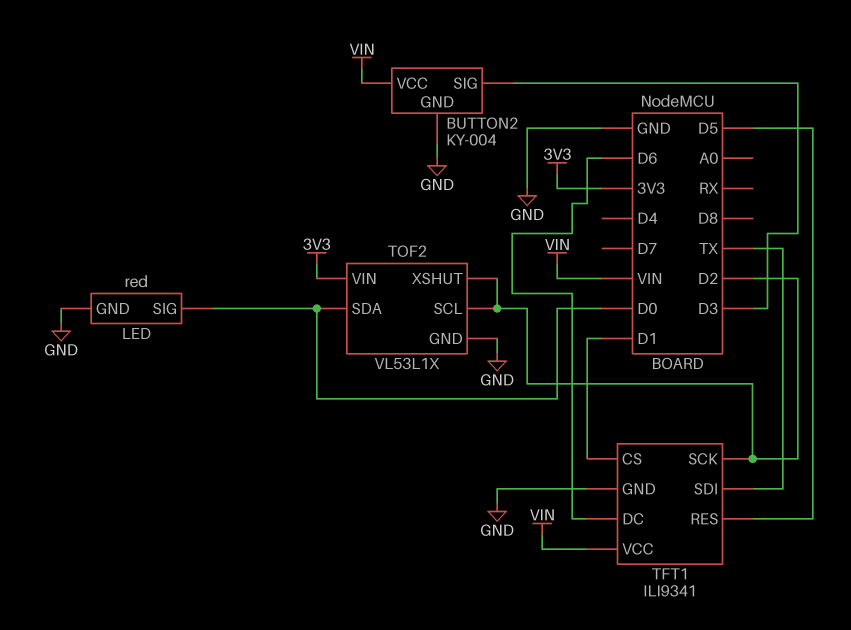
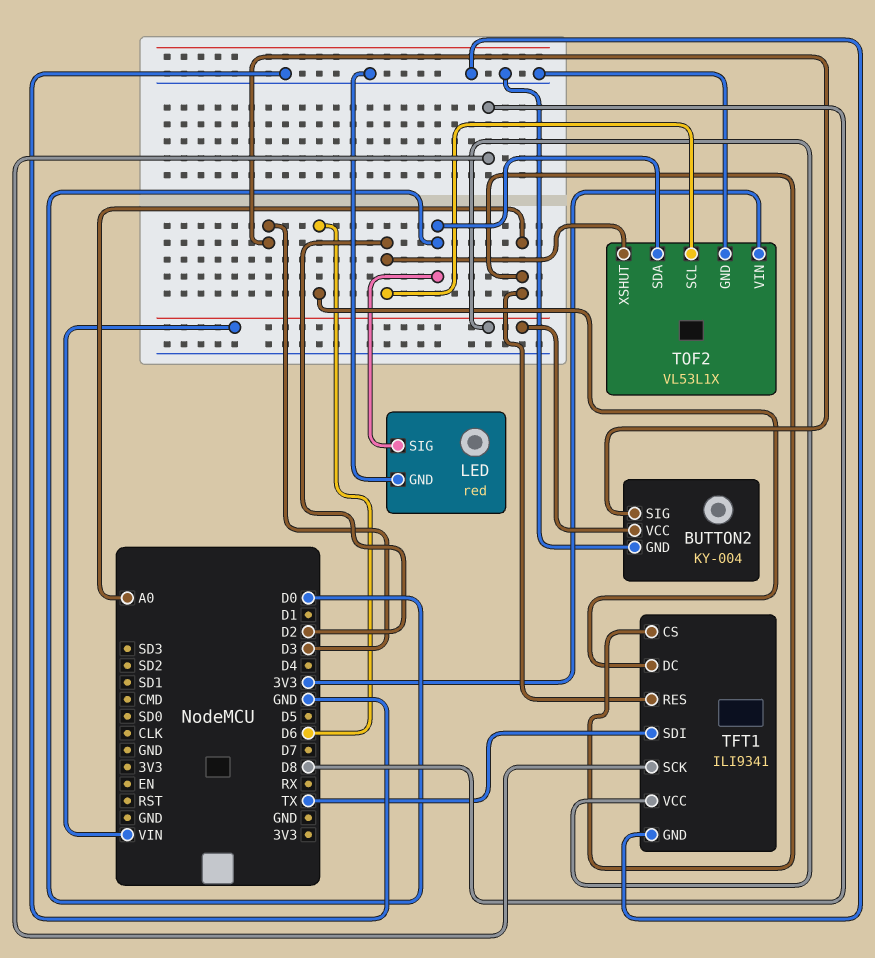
TFT1 pin CS: D1 -> A0
TFT1 pin RES: D5 -> A0
TFT1 pin SCK: D2 -> D8

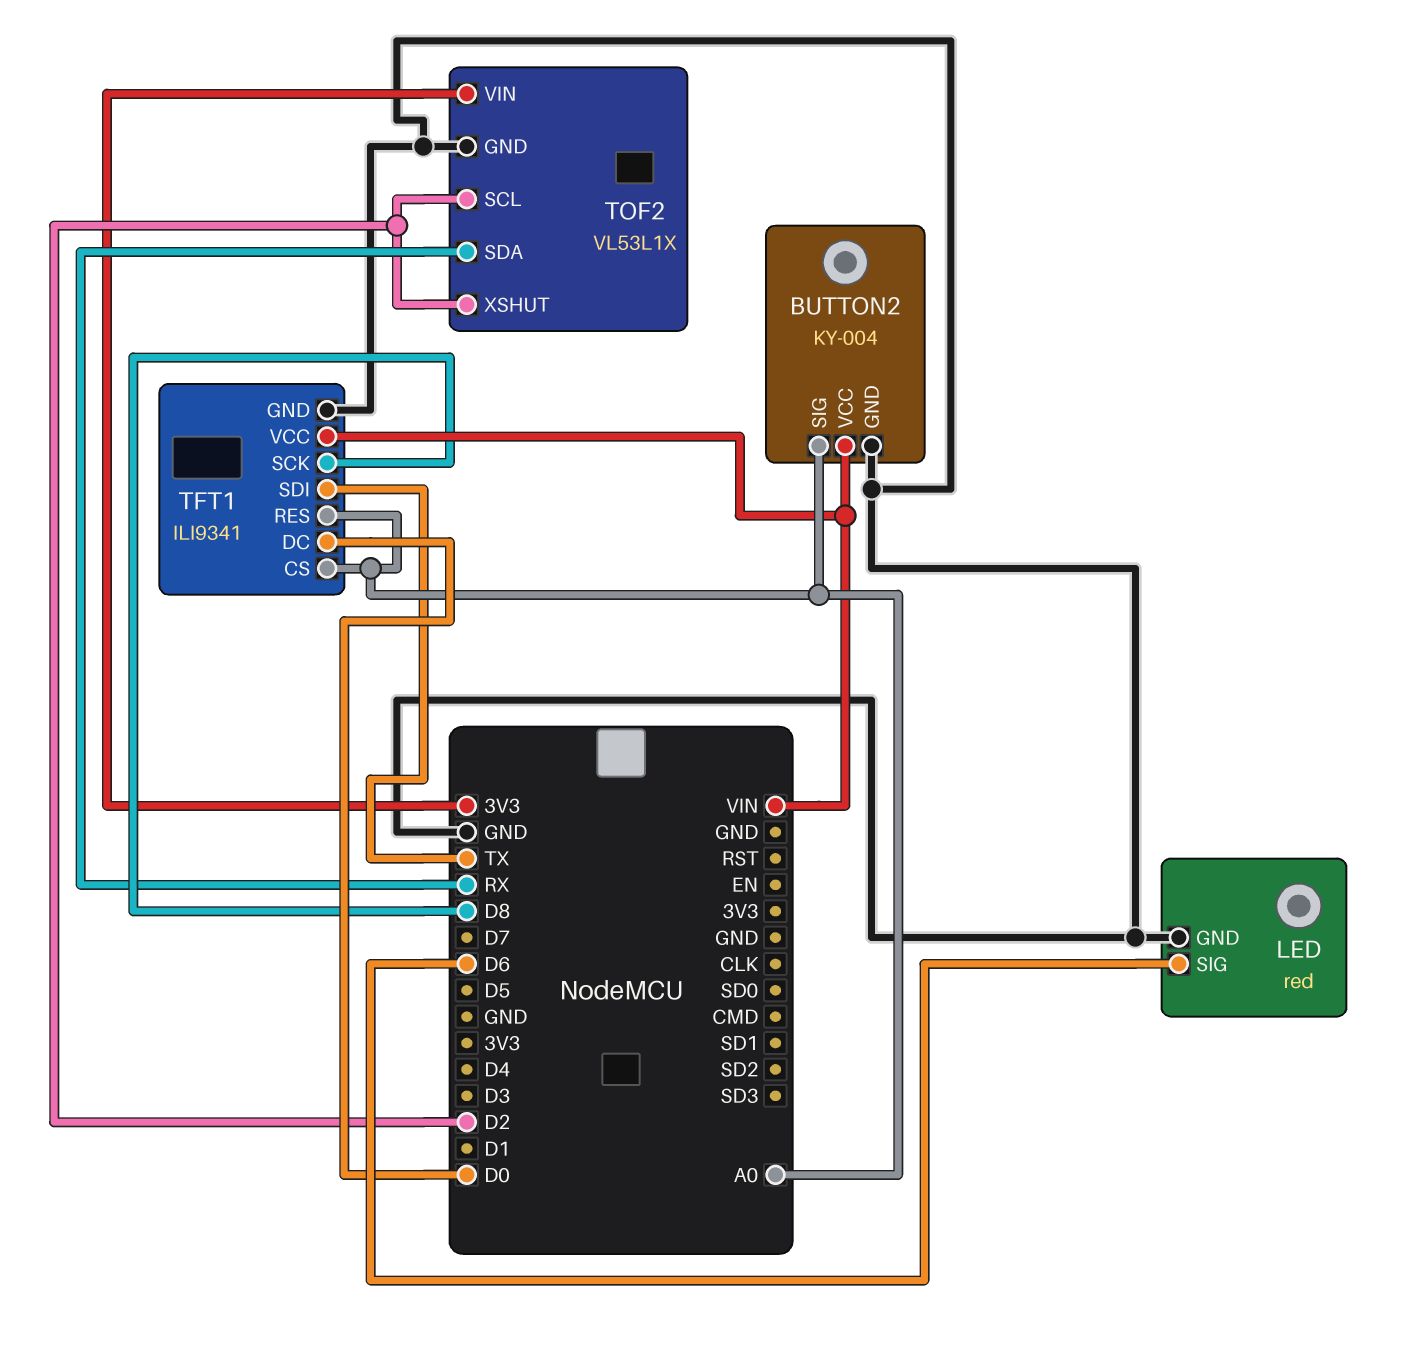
BUTTON2 pin SIG: D3 -> A0
LED pin SIG: D0 -> D6
TFT1 pin DC: D6 -> D0
TOF2 pin SDA: D0 -> RX

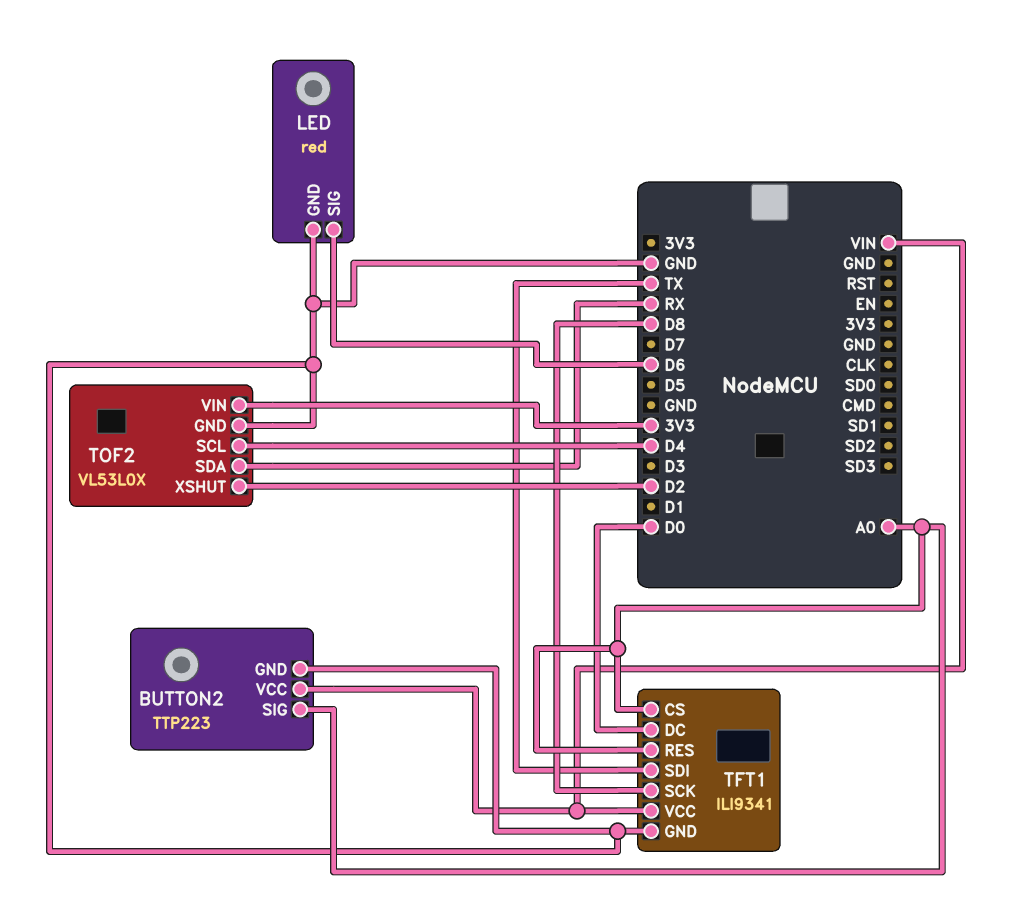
BUTTON2: KY-004 -> TTP223
TOF2: VL53L1X -> VL53L0X
TOF2 pin SCL: D2 -> D4

